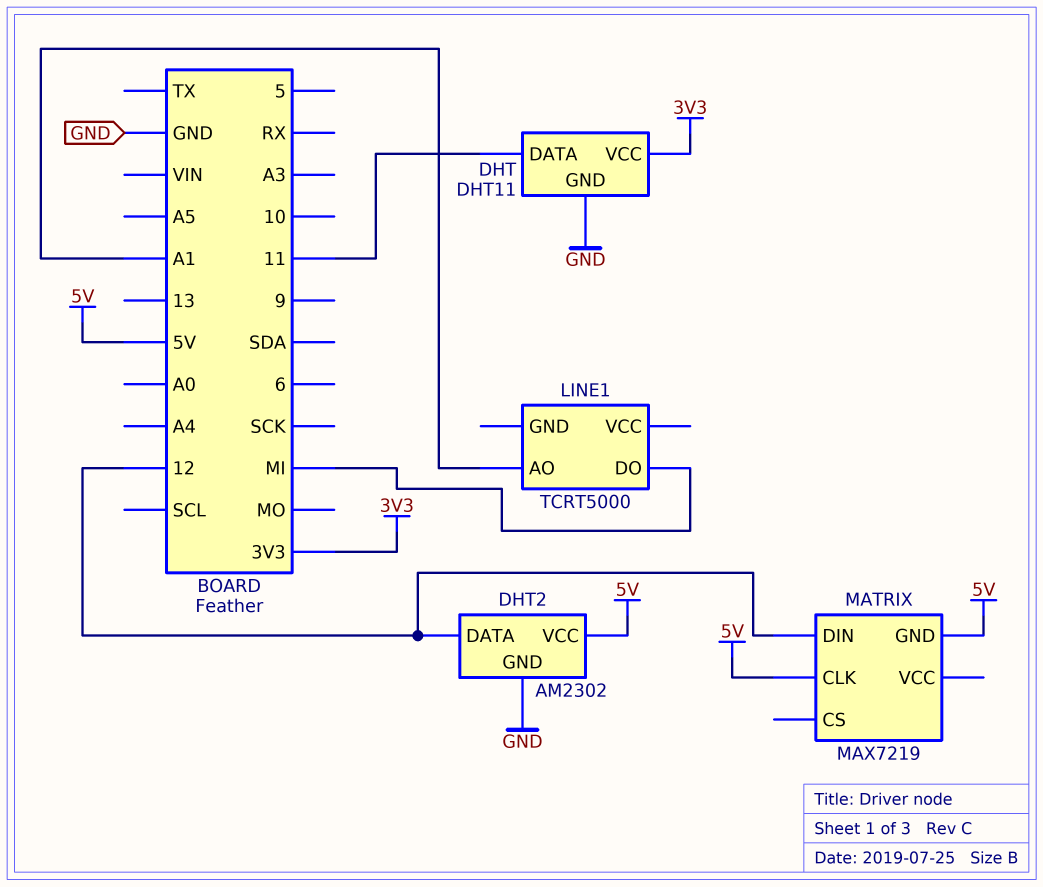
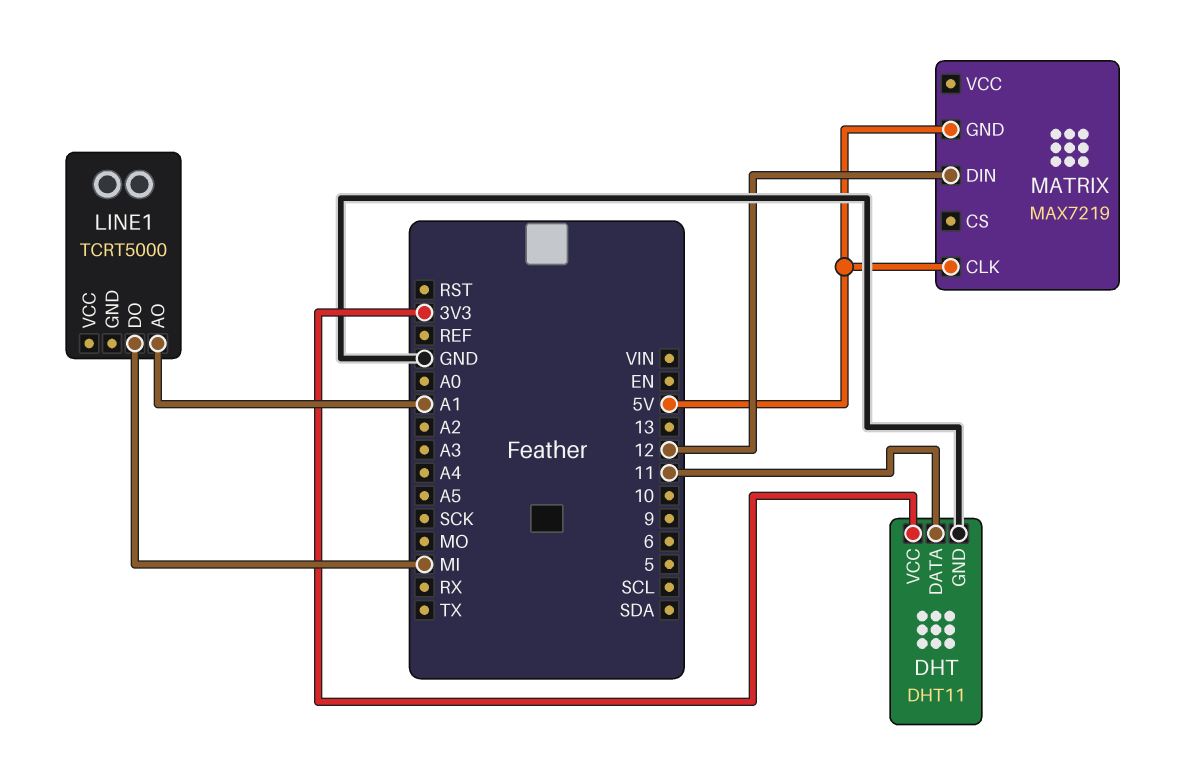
DHT2: AM2302 -> none
DHT2 pin DATA: 12 -> none
DHT2 pin GND: GND -> none
DHT2 pin VCC: 5V -> none

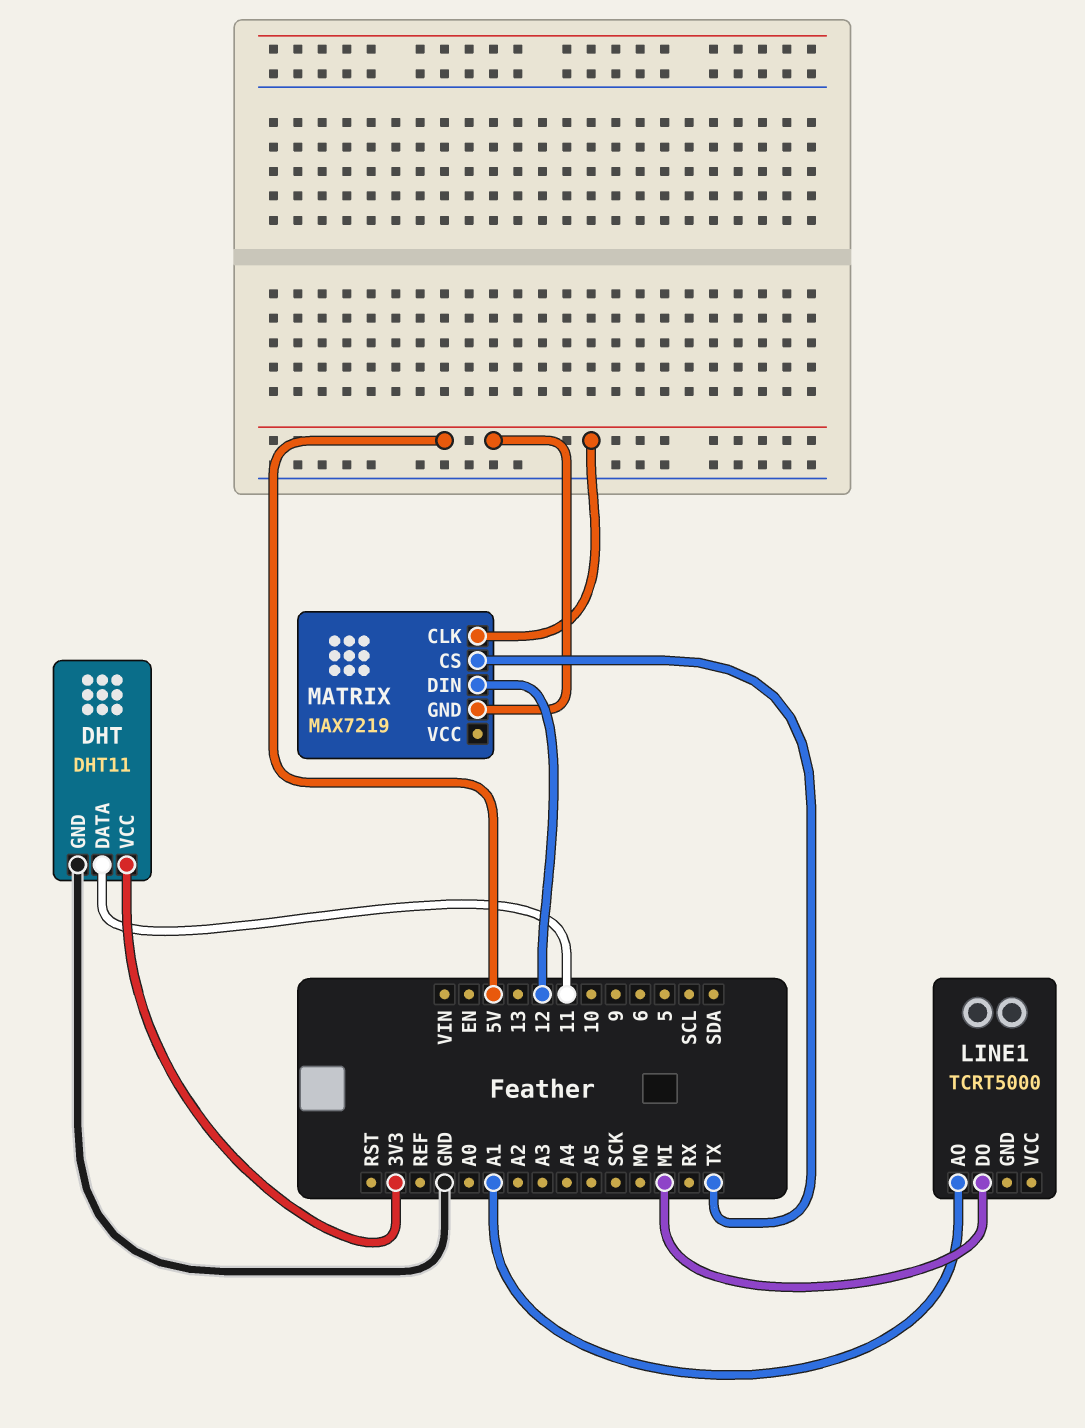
MATRIX pin CS: none -> TX

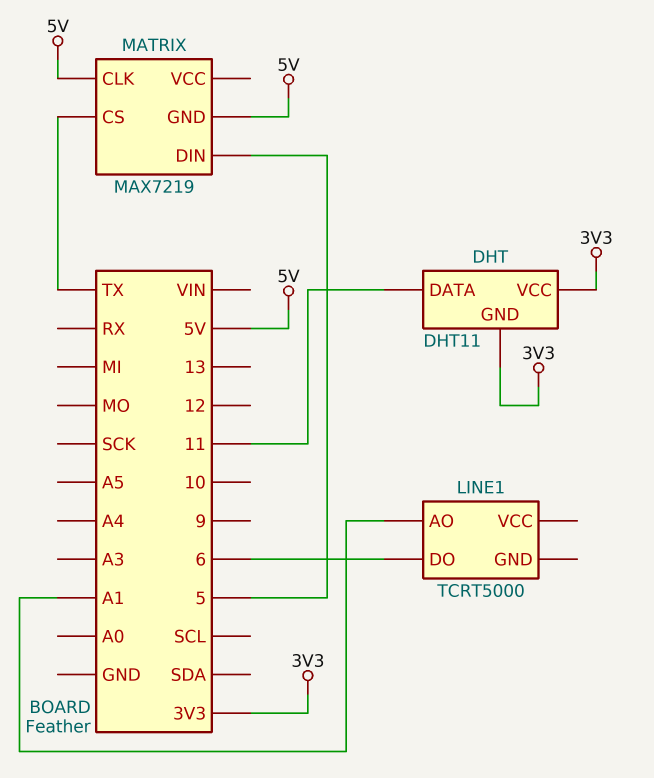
DHT pin GND: GND -> 3V3
LINE1 pin DO: MI -> 6
MATRIX pin DIN: 12 -> 5

